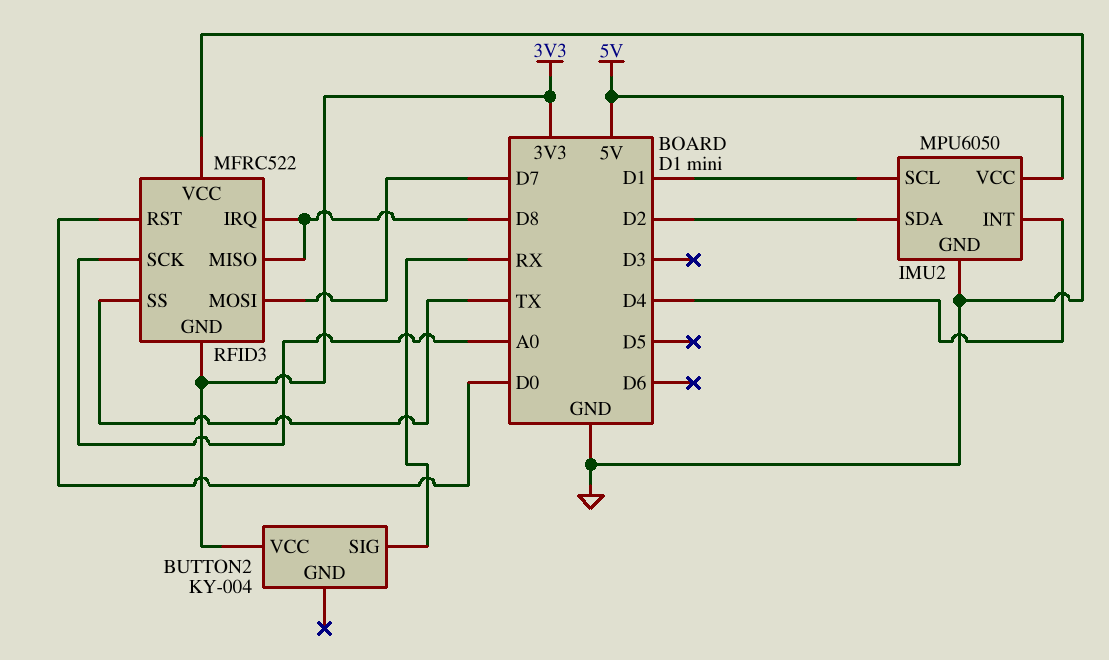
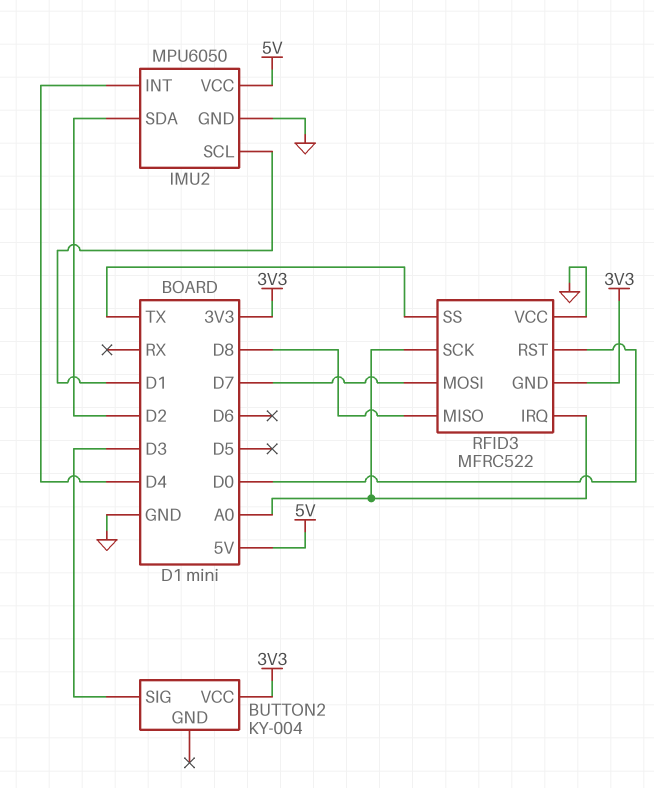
BUTTON2 pin SIG: RX -> D3
RFID3 pin IRQ: D8 -> A0

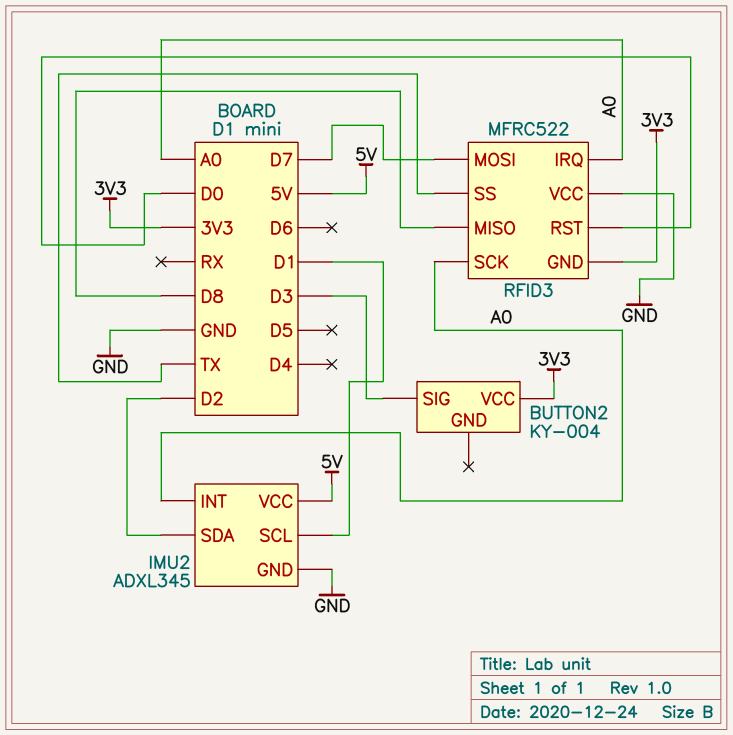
IMU2: MPU6050 -> ADXL345
IMU2 pin INT: D4 -> A0

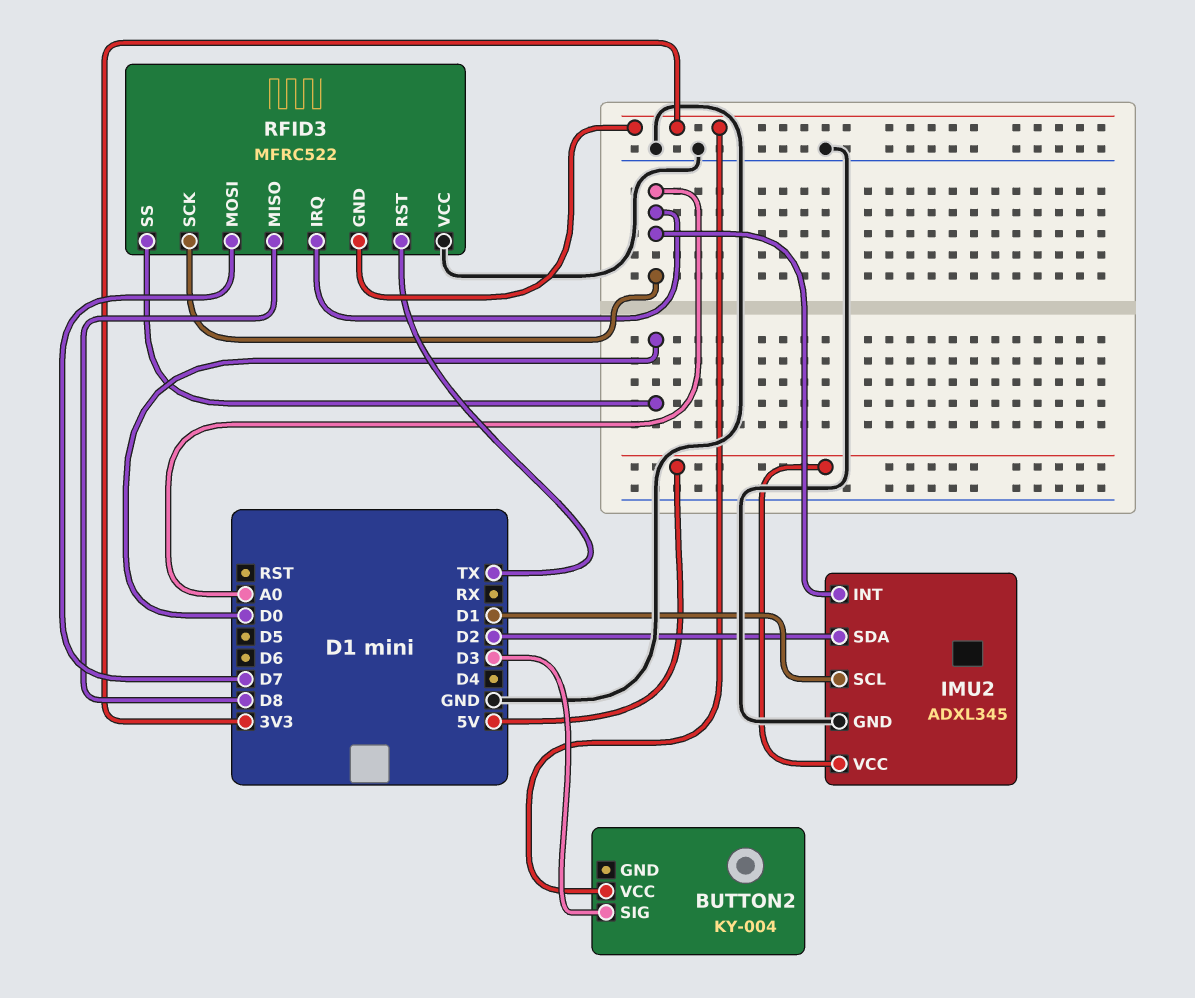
RFID3 pin RST: D0 -> TX
RFID3 pin SS: TX -> D0

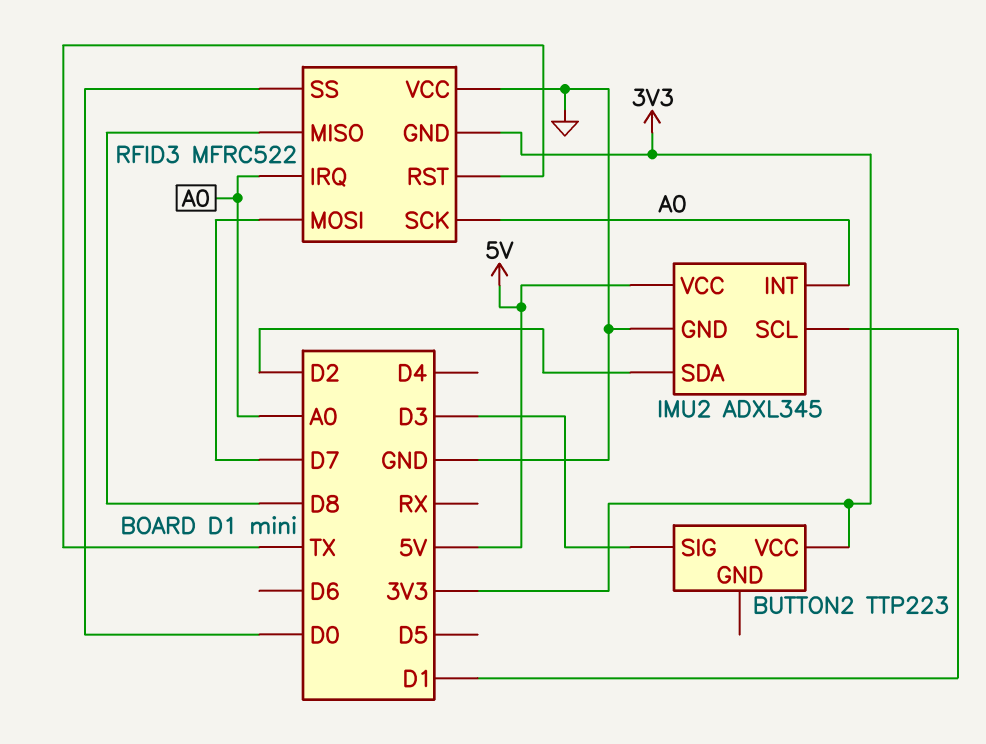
BUTTON2: KY-004 -> TTP223

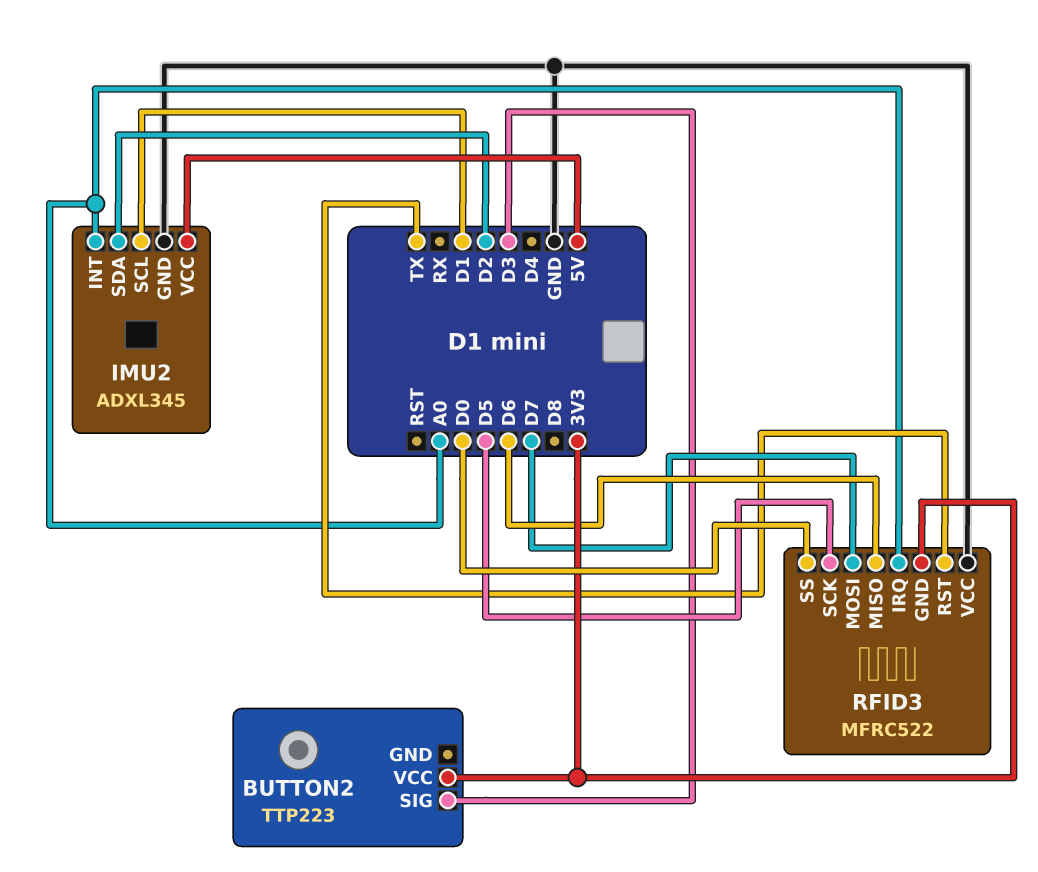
RFID3 pin MISO: D8 -> D6
RFID3 pin SCK: A0 -> D5

